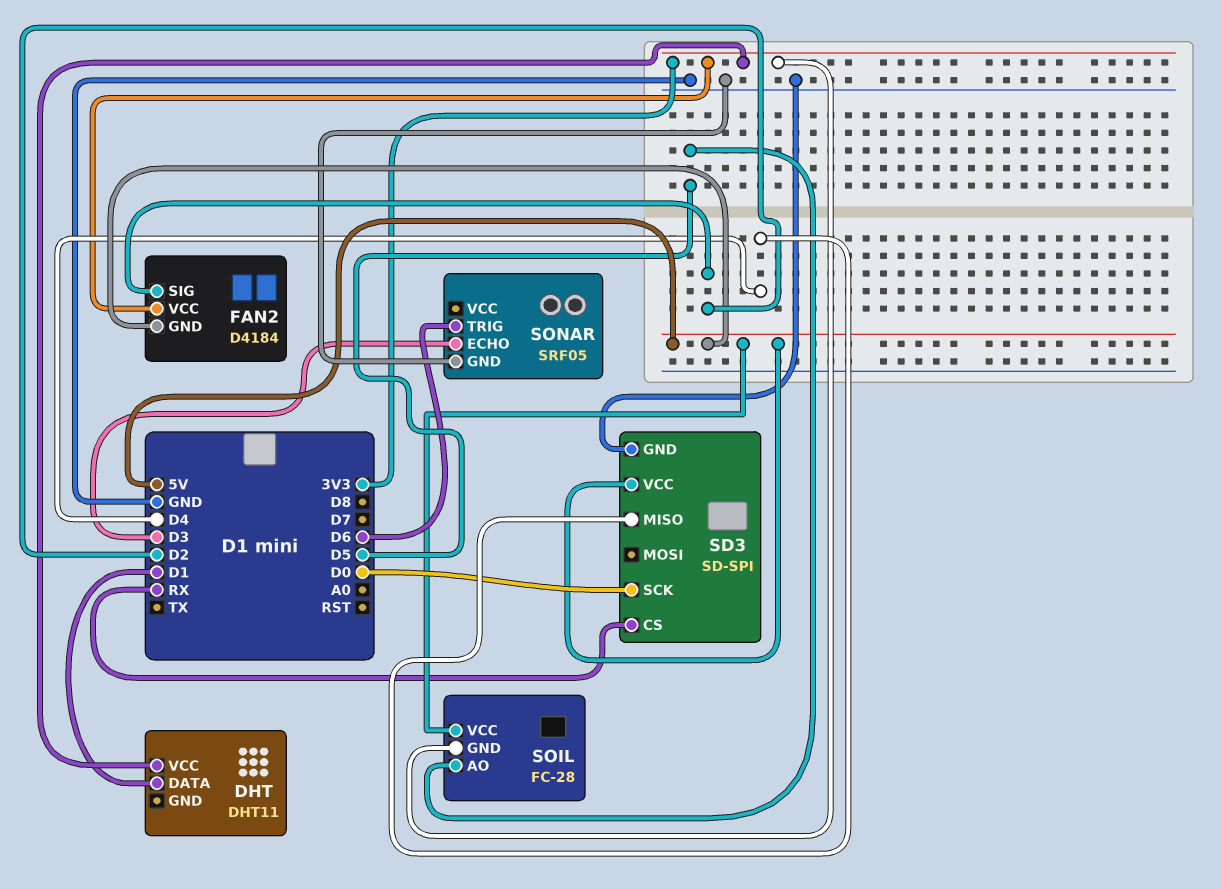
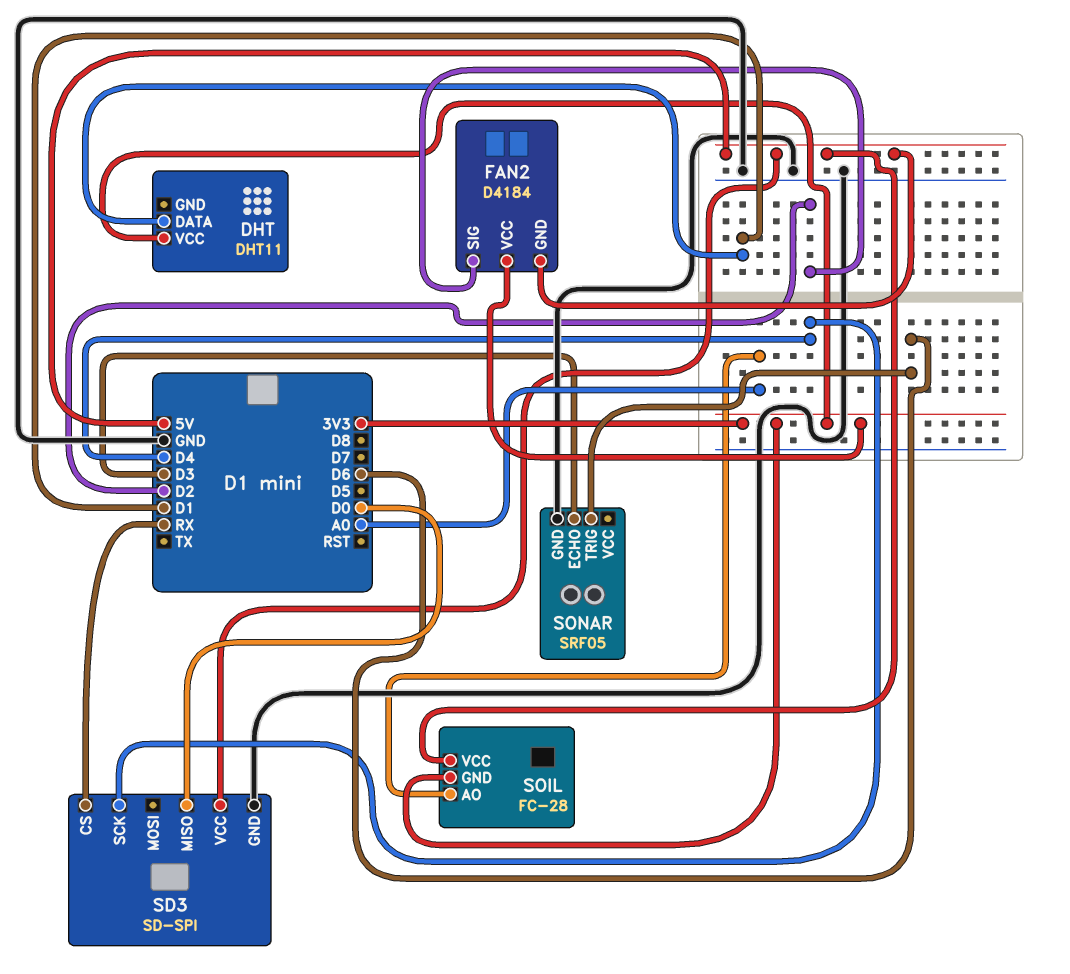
SD3 pin MISO: D4 -> D0
SD3 pin SCK: D0 -> D4
SOIL pin AO: D5 -> A0

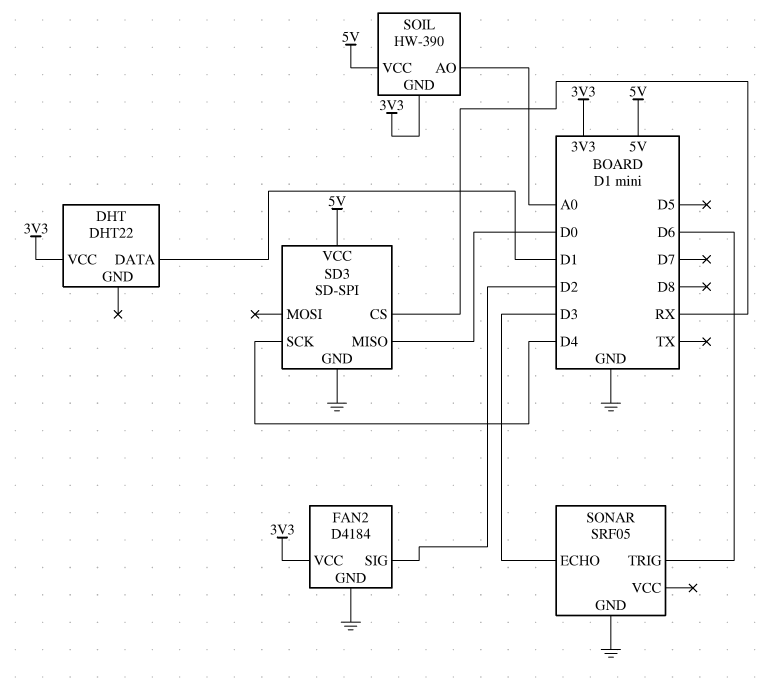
DHT: DHT11 -> DHT22
FAN2 pin GND: 5V -> GND
SOIL: FC-28 -> HW-390

